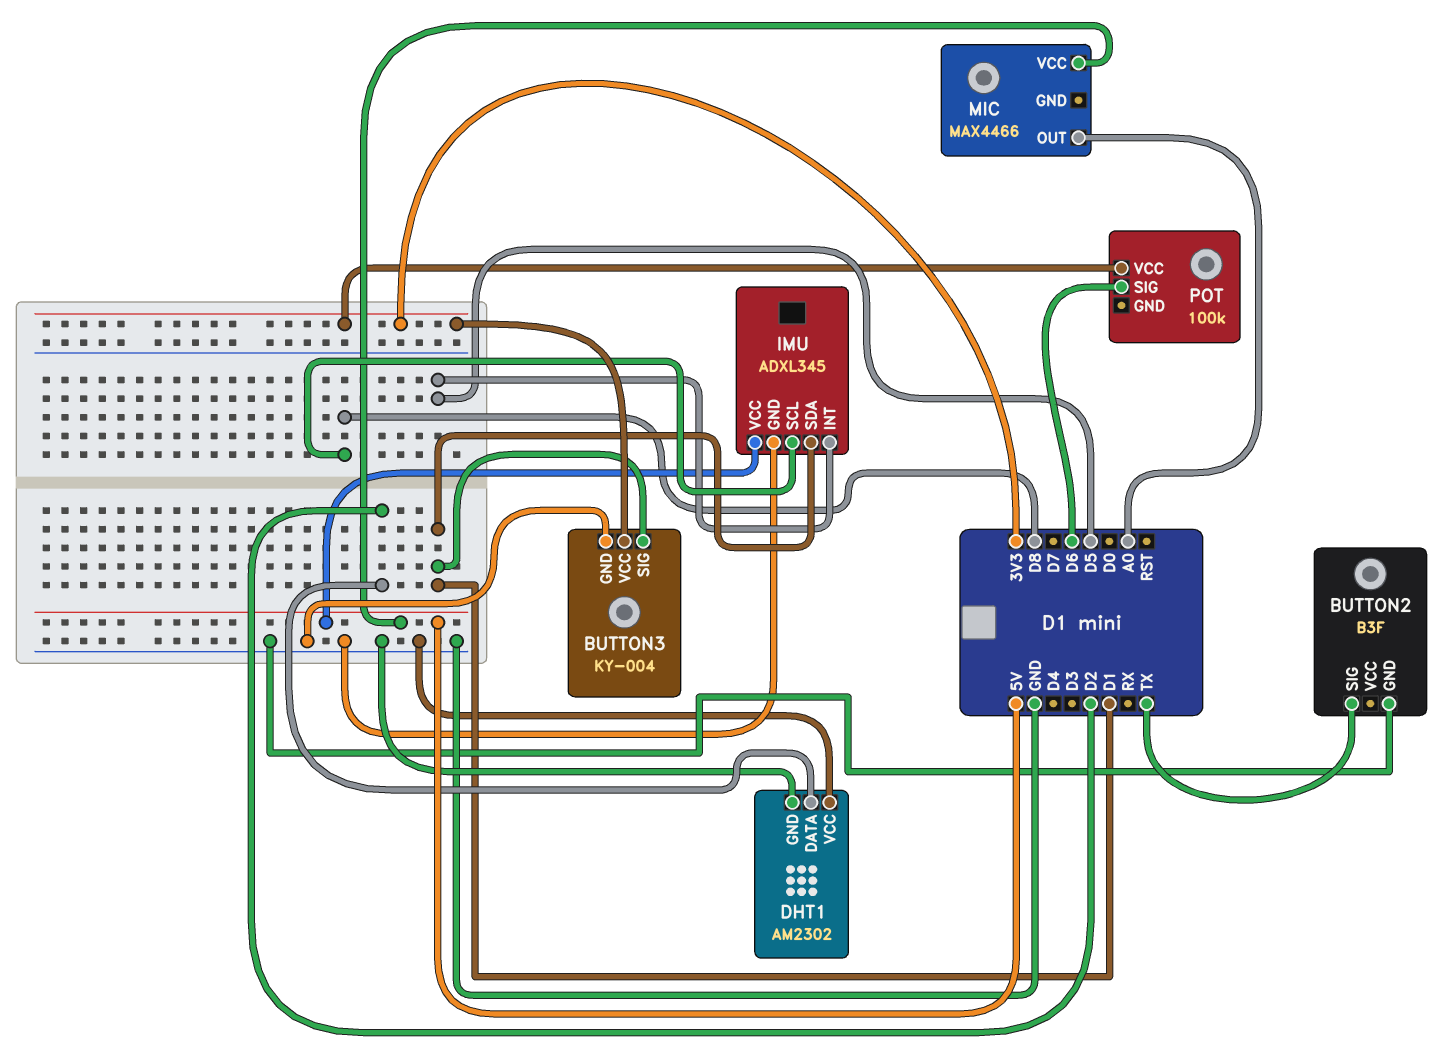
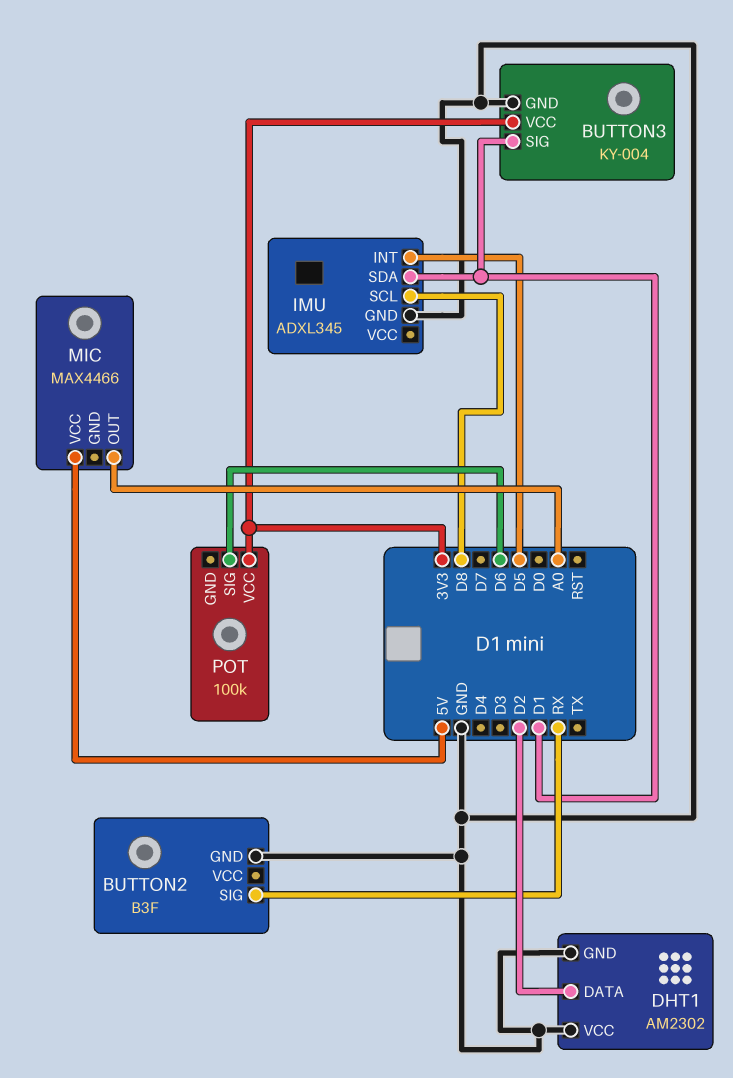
BUTTON2 pin SIG: TX -> RX
IMU pin VCC: 5V -> none

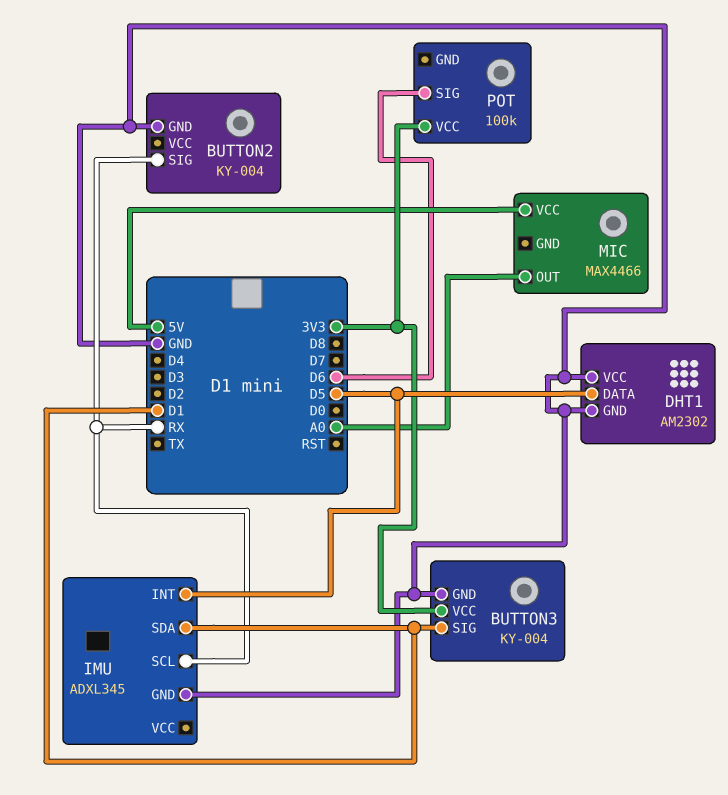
BUTTON2: B3F -> KY-004
DHT1 pin DATA: D2 -> D5
IMU pin SCL: D8 -> RX

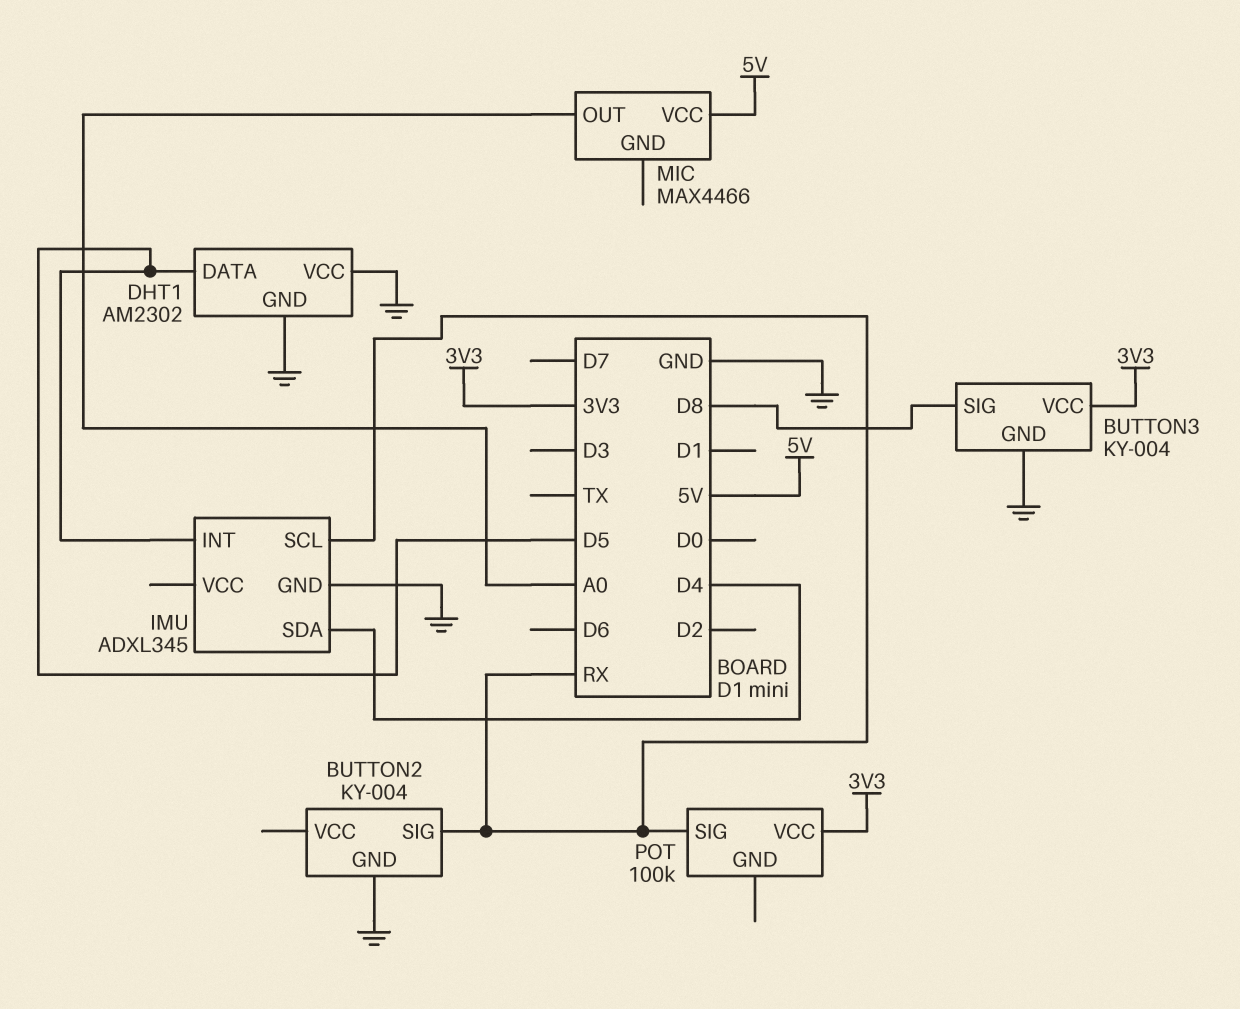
BUTTON3 pin SIG: D1 -> D8
IMU pin SDA: D1 -> D4
POT pin SIG: D6 -> RX

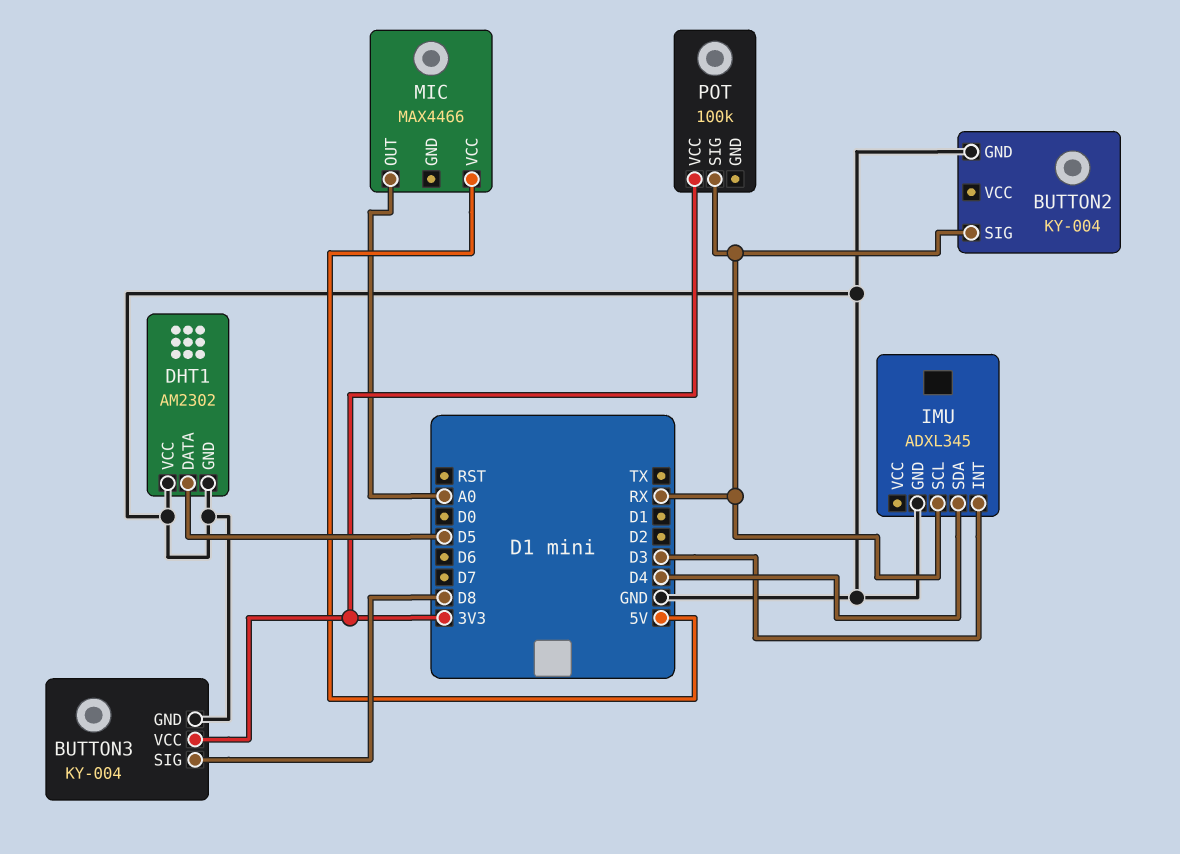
IMU pin INT: D5 -> D3

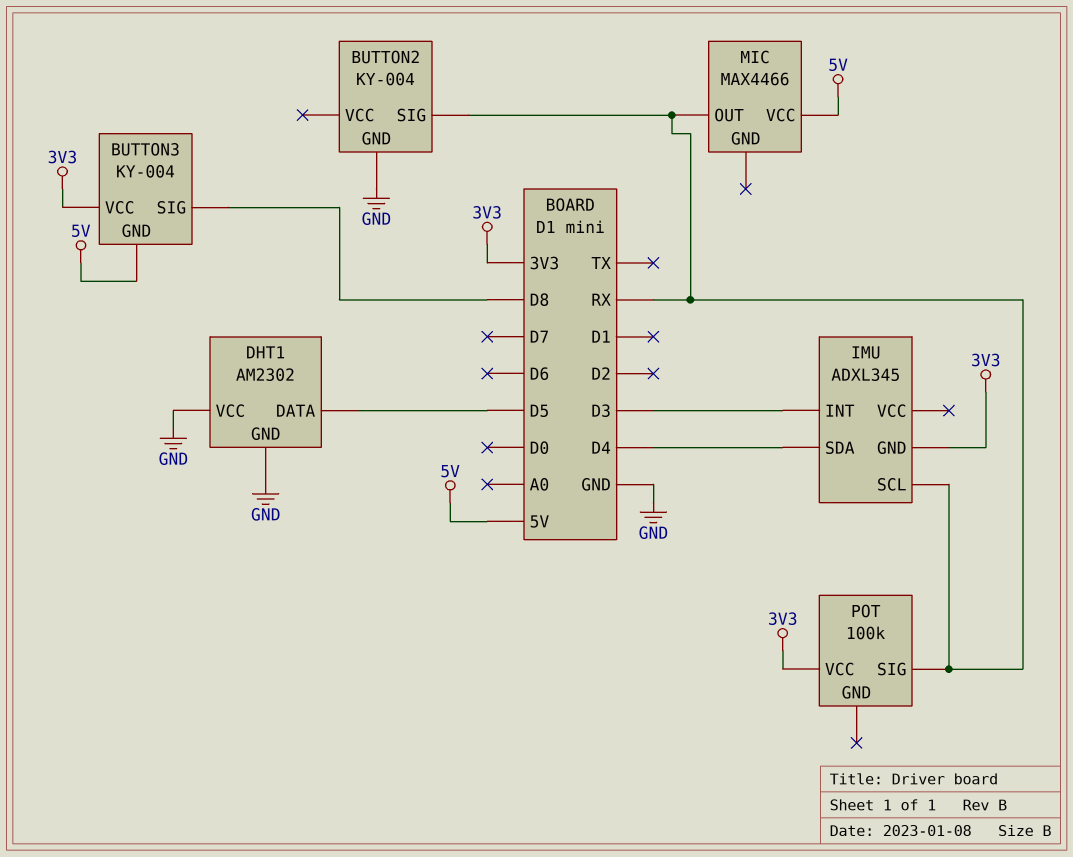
BUTTON3 pin GND: GND -> 5V
IMU pin GND: GND -> 3V3
MIC pin OUT: A0 -> RX

